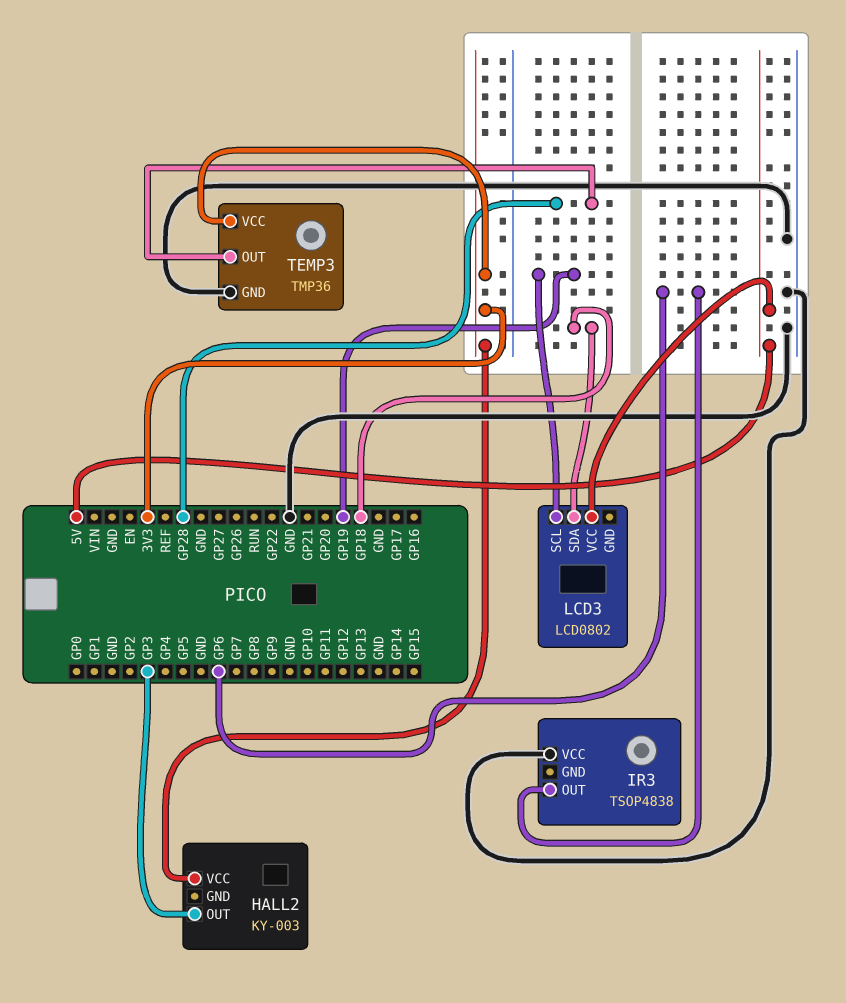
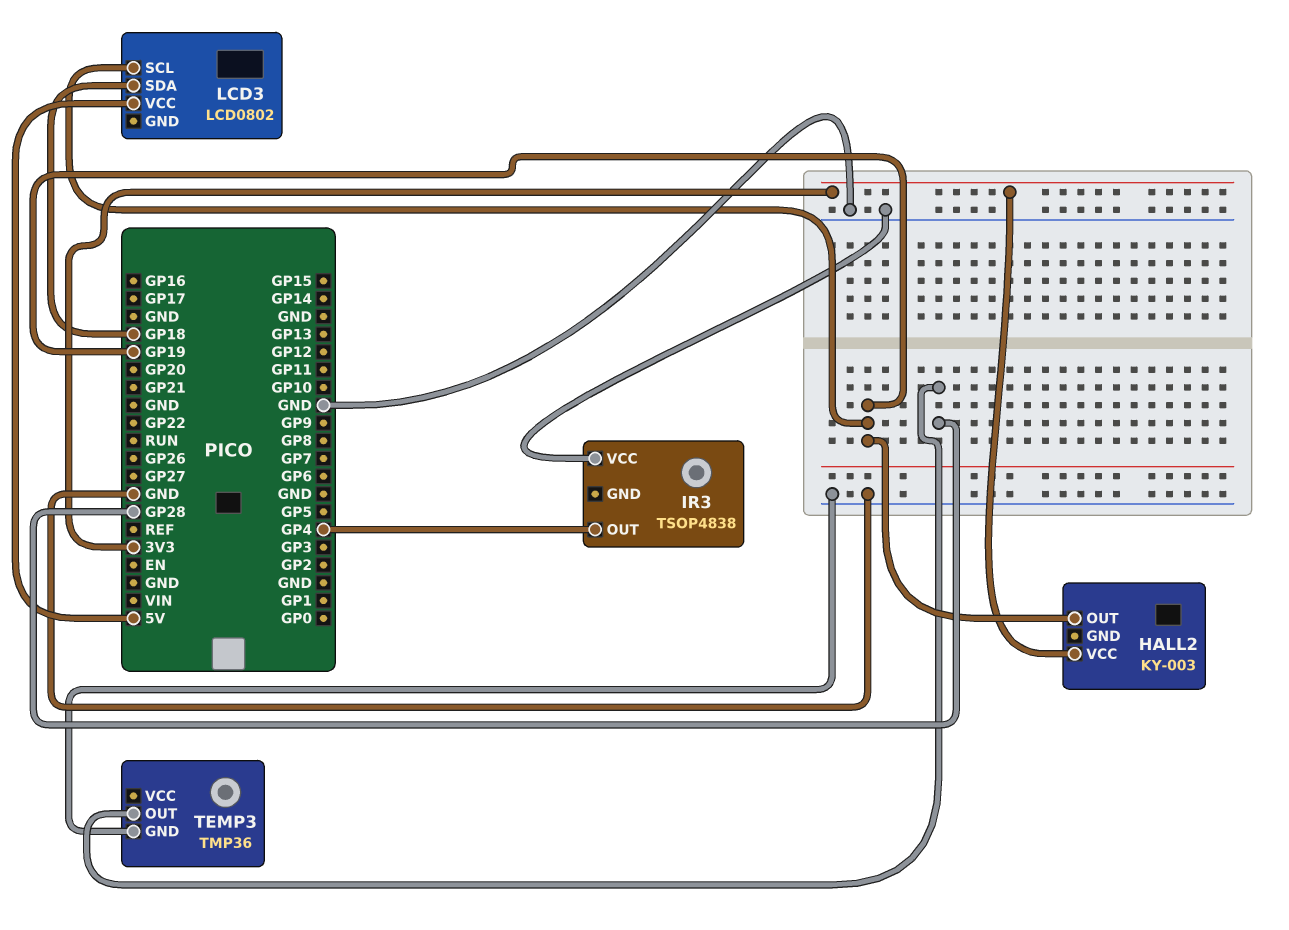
HALL2 pin OUT: GP3 -> GP19
IR3 pin OUT: GP6 -> GP4
TEMP3 pin VCC: 3V3 -> none

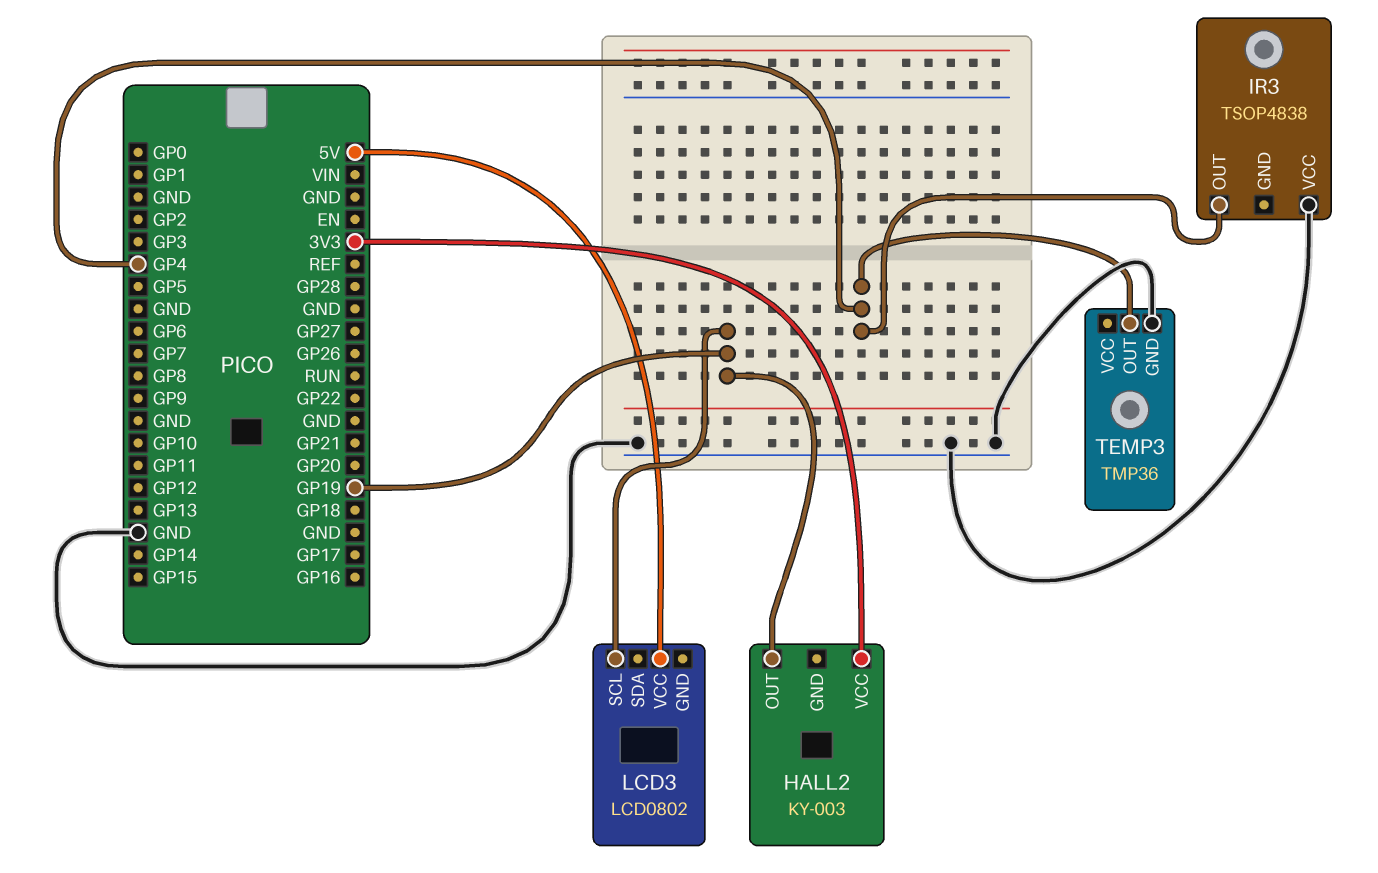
LCD3 pin SDA: GP18 -> none
TEMP3 pin OUT: GP28 -> GP4

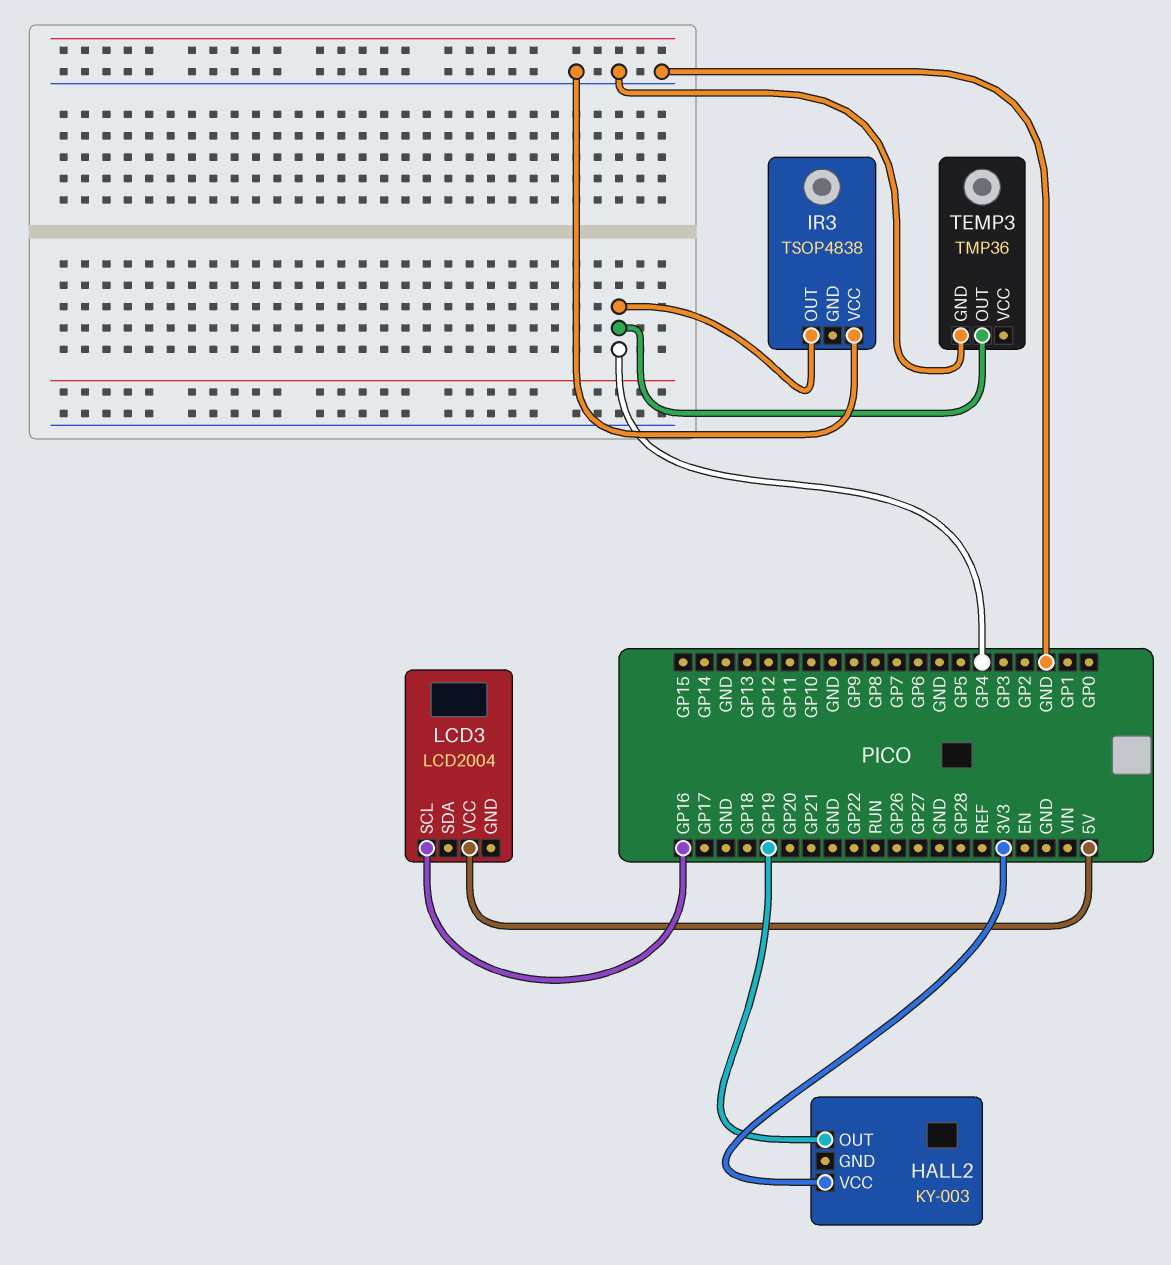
LCD3: LCD0802 -> LCD2004
LCD3 pin SCL: GP19 -> GP16

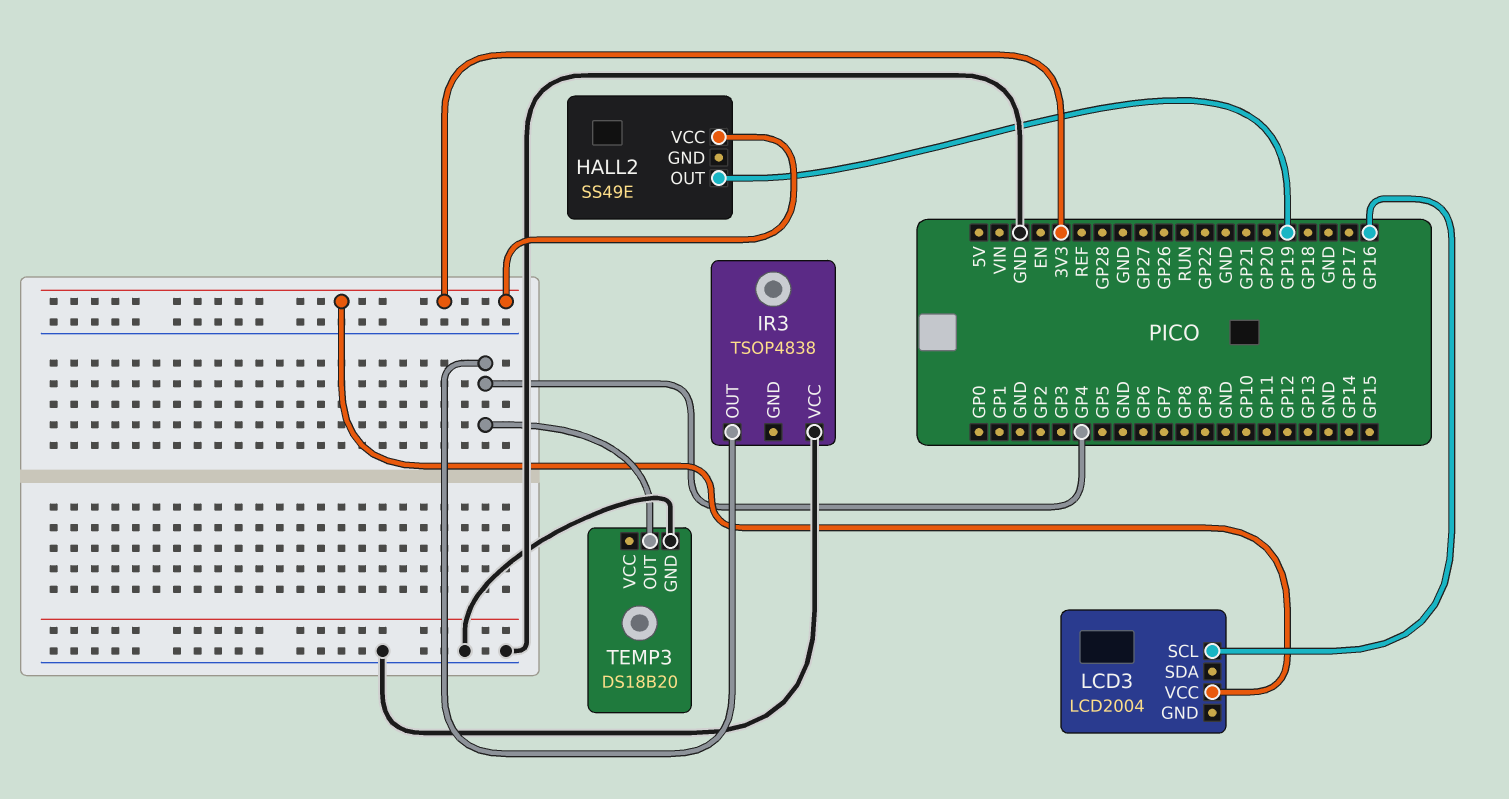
HALL2: KY-003 -> SS49E
LCD3 pin VCC: 5V -> 3V3
TEMP3: TMP36 -> DS18B20

